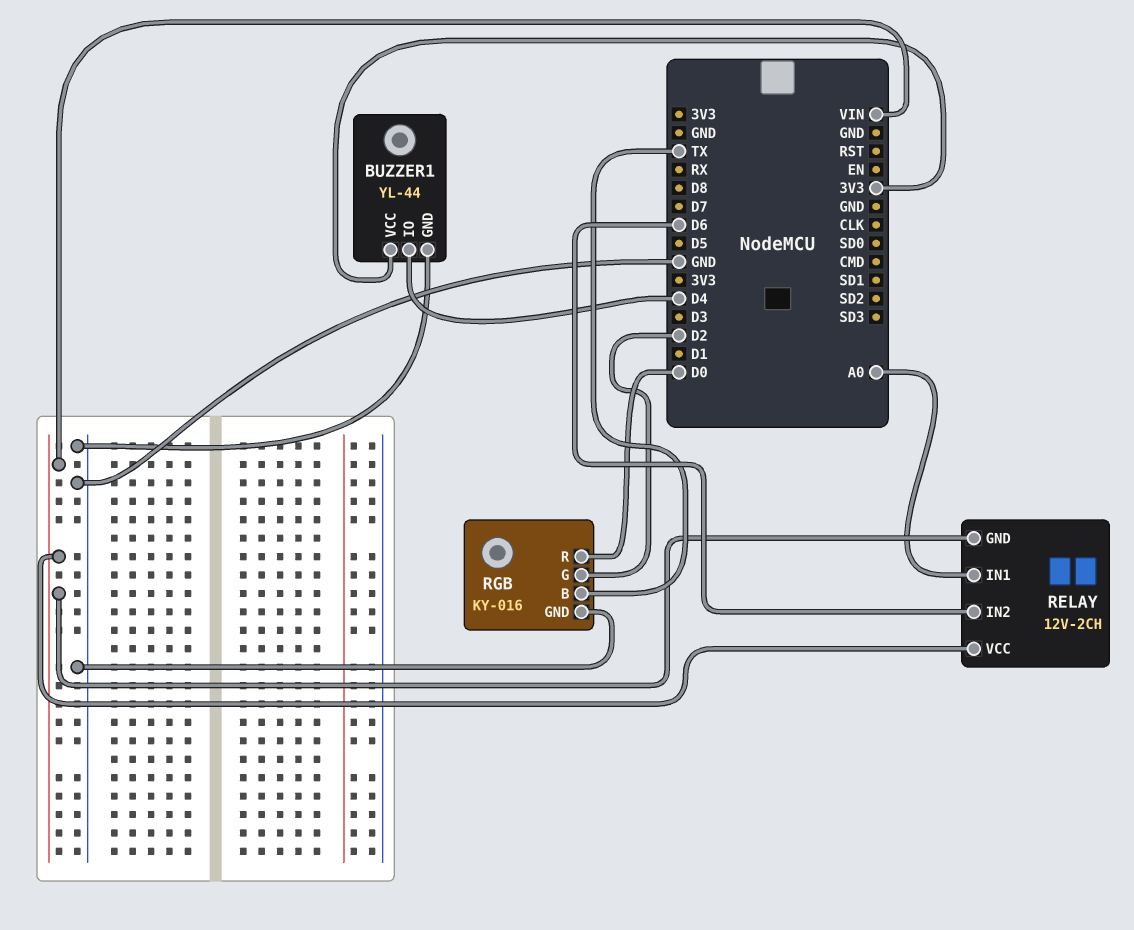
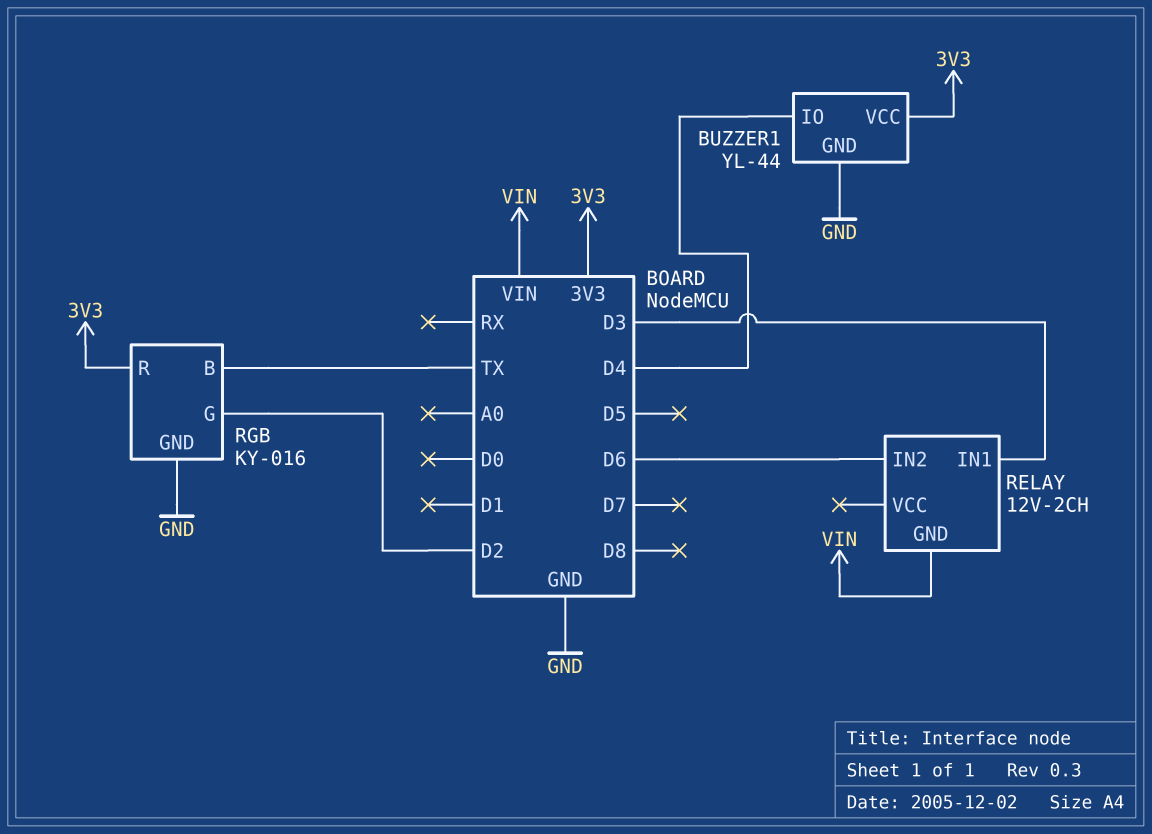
RELAY pin IN1: A0 -> D3
RELAY pin VCC: VIN -> none
RGB pin R: D0 -> 3V3

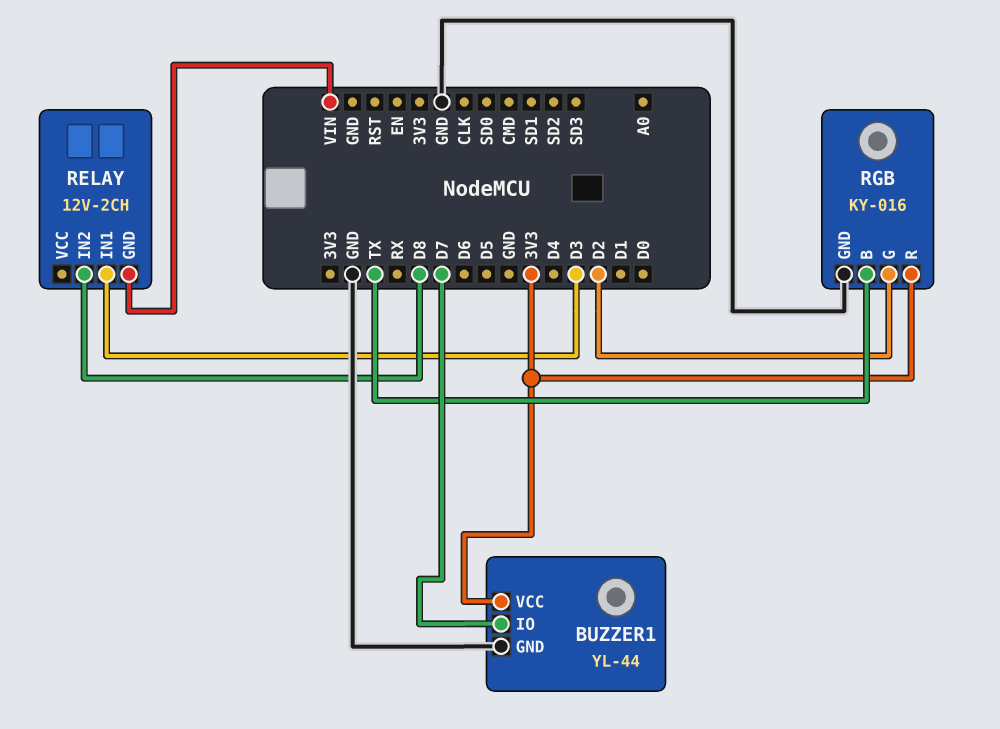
BUZZER1 pin IO: D4 -> D7
RELAY pin IN2: D6 -> D8

